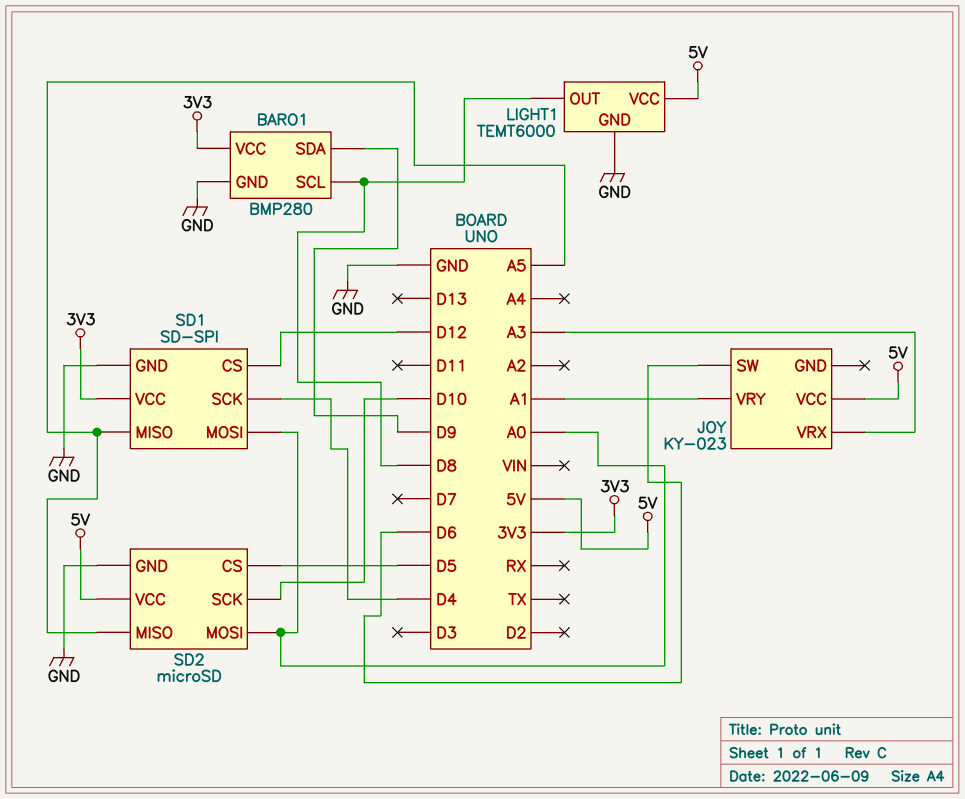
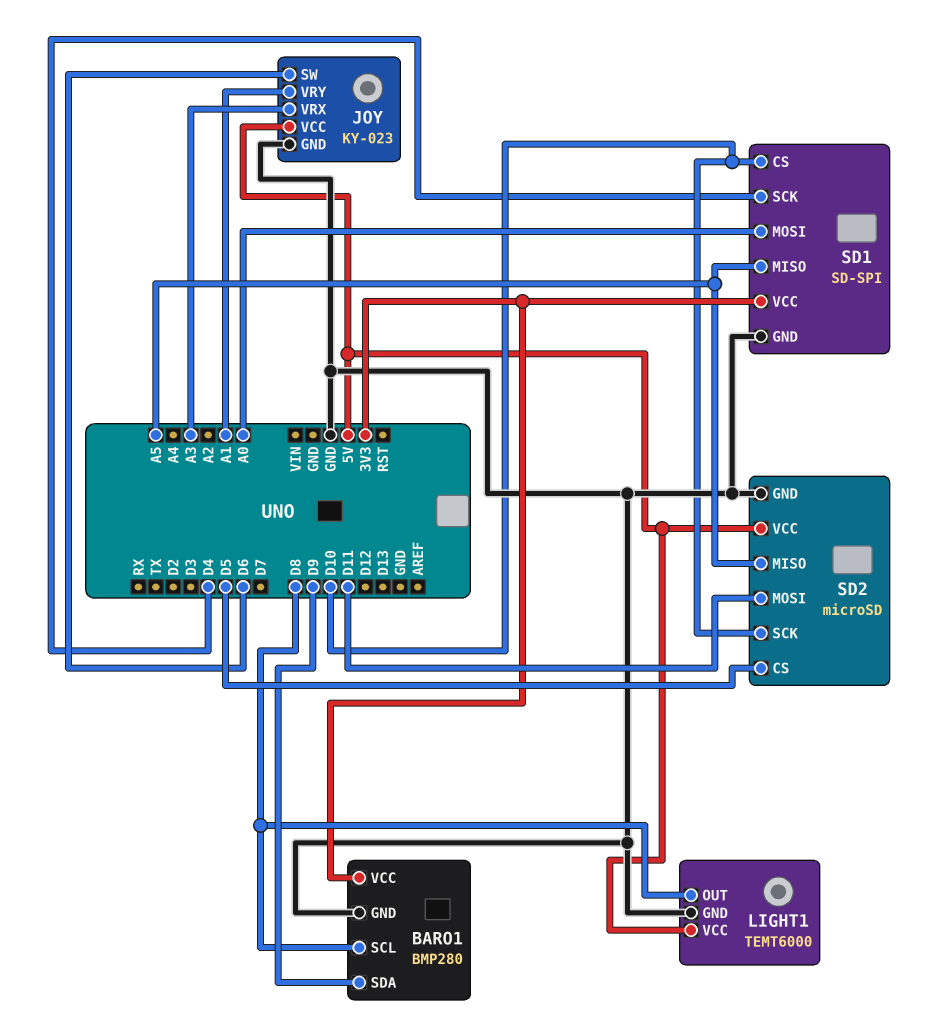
JOY pin GND: none -> GND
SD1 pin CS: D12 -> D10
SD2 pin MOSI: A0 -> D11

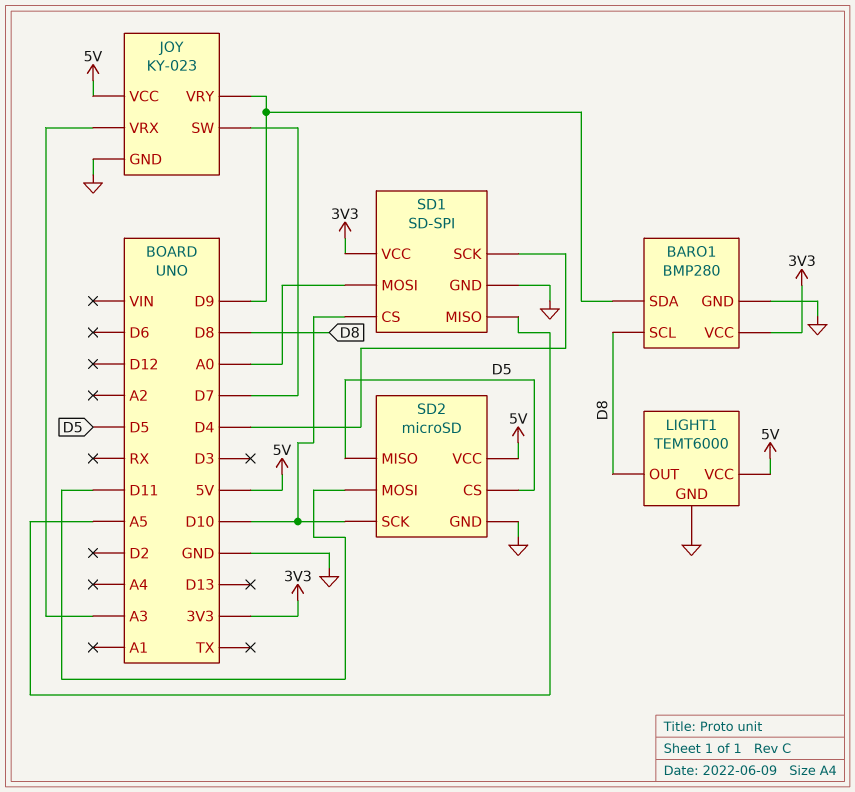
JOY pin SW: D6 -> D7
JOY pin VRY: A1 -> D9
SD2 pin MISO: A5 -> D5

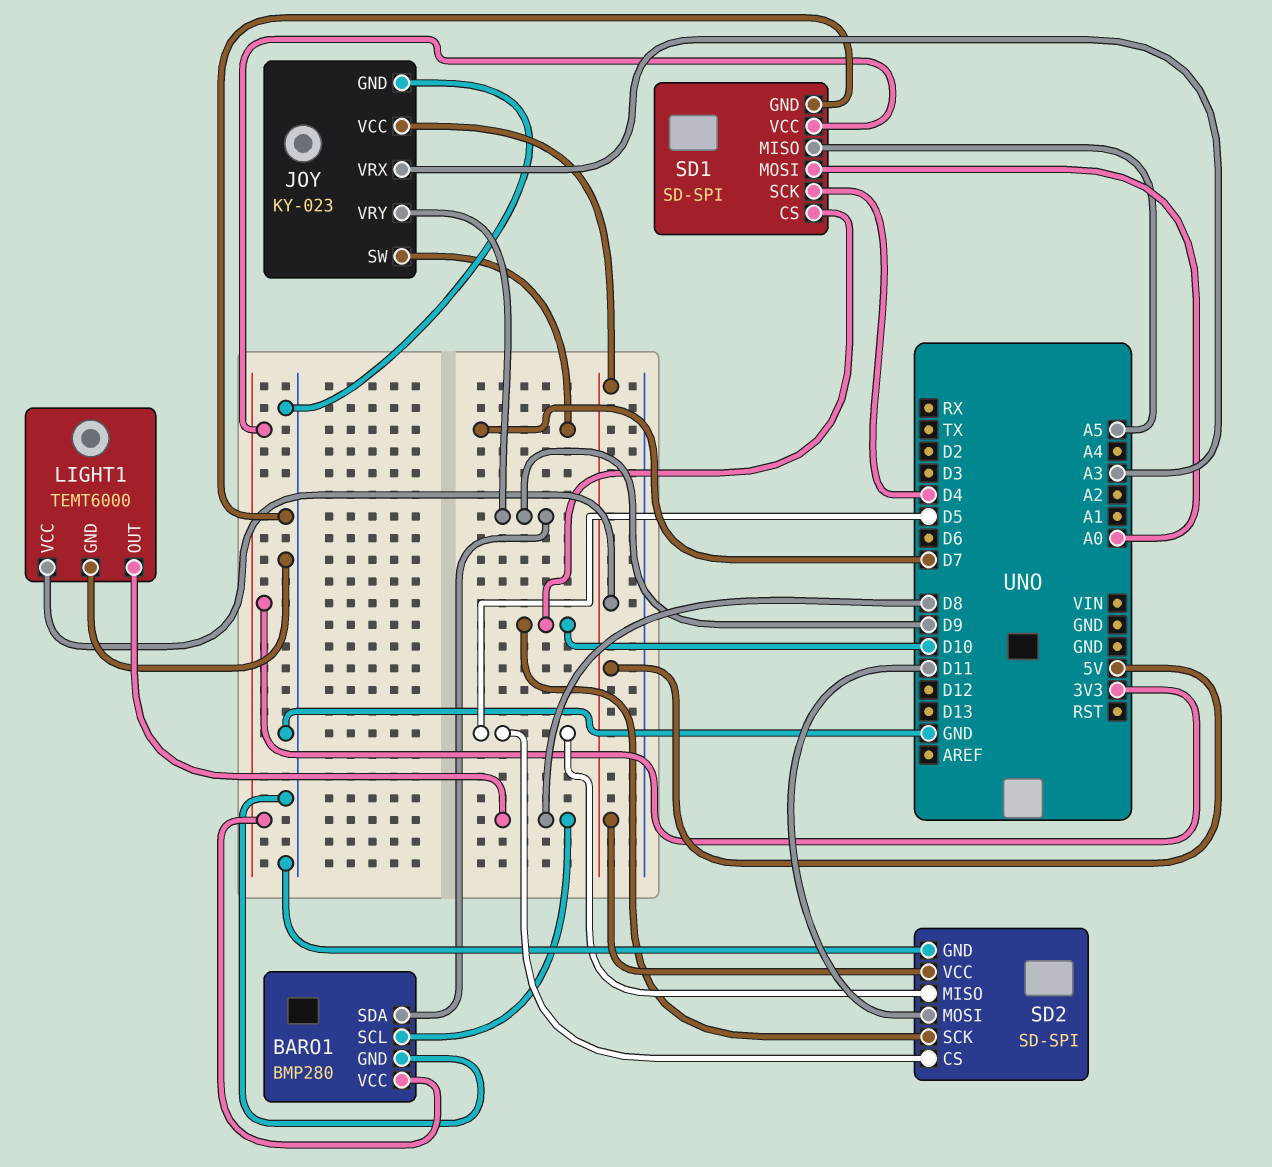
SD2: microSD -> SD-SPI

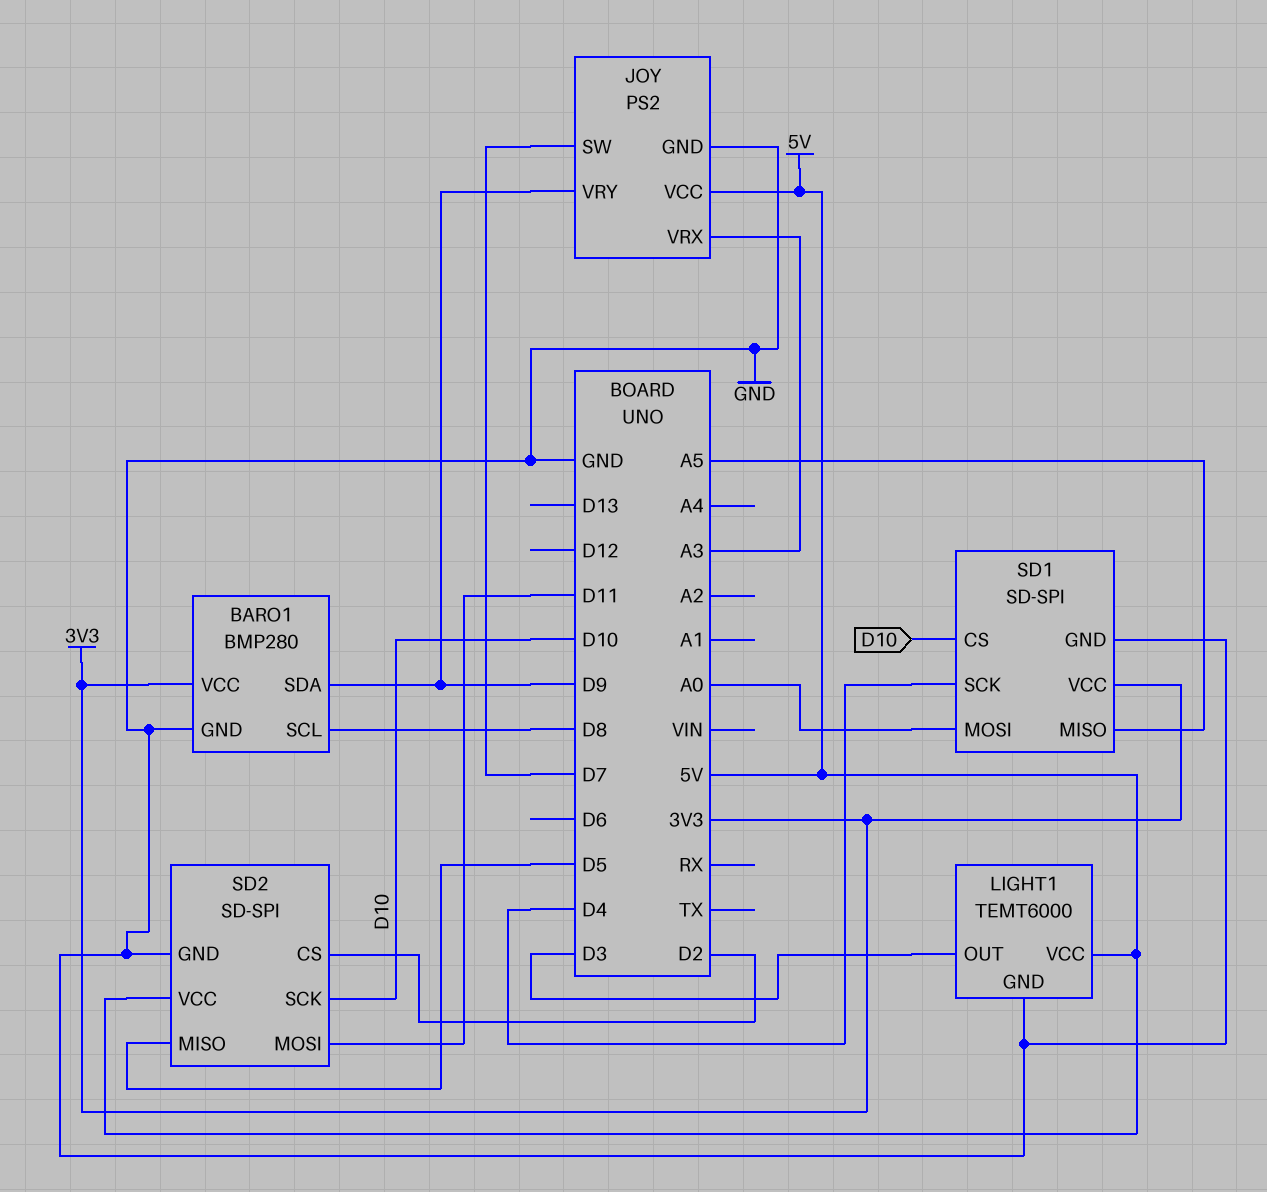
JOY: KY-023 -> PS2
LIGHT1 pin OUT: D8 -> D3
SD2 pin CS: D5 -> D2

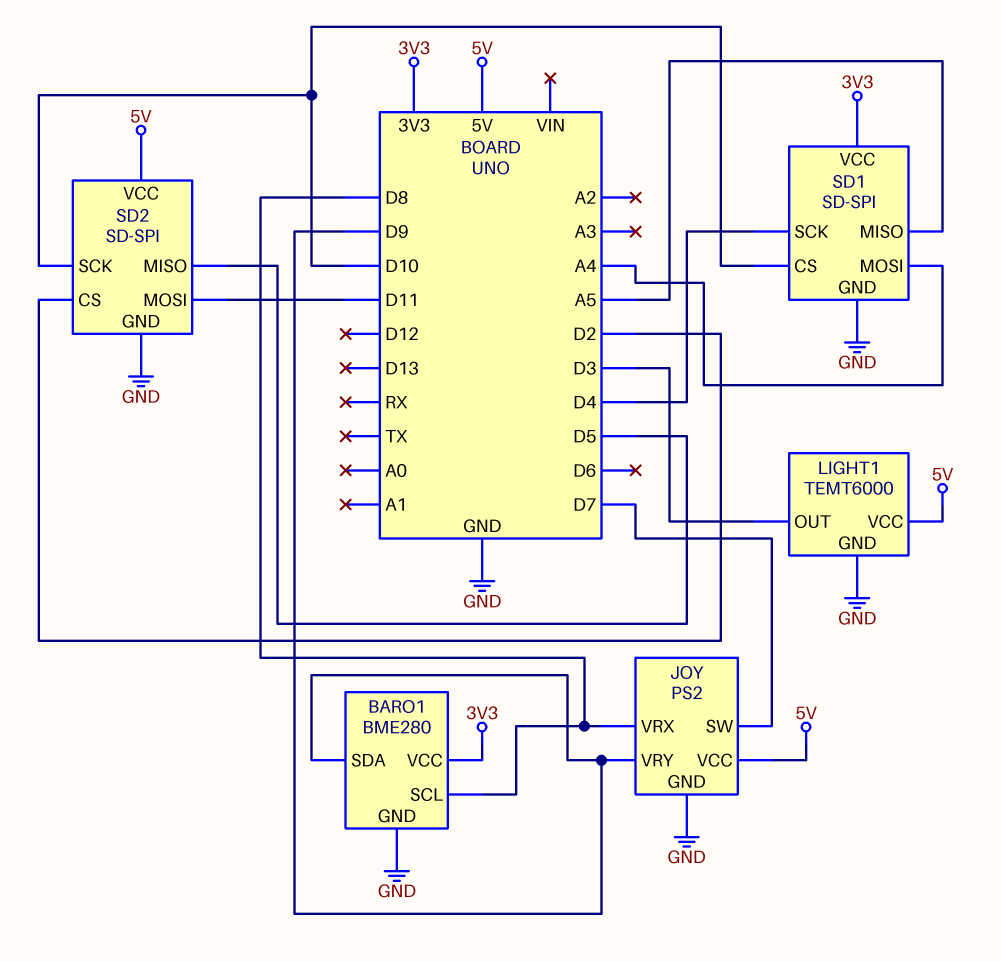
BARO1: BMP280 -> BME280
JOY pin VRX: A3 -> D8
SD1 pin MOSI: A0 -> A4

